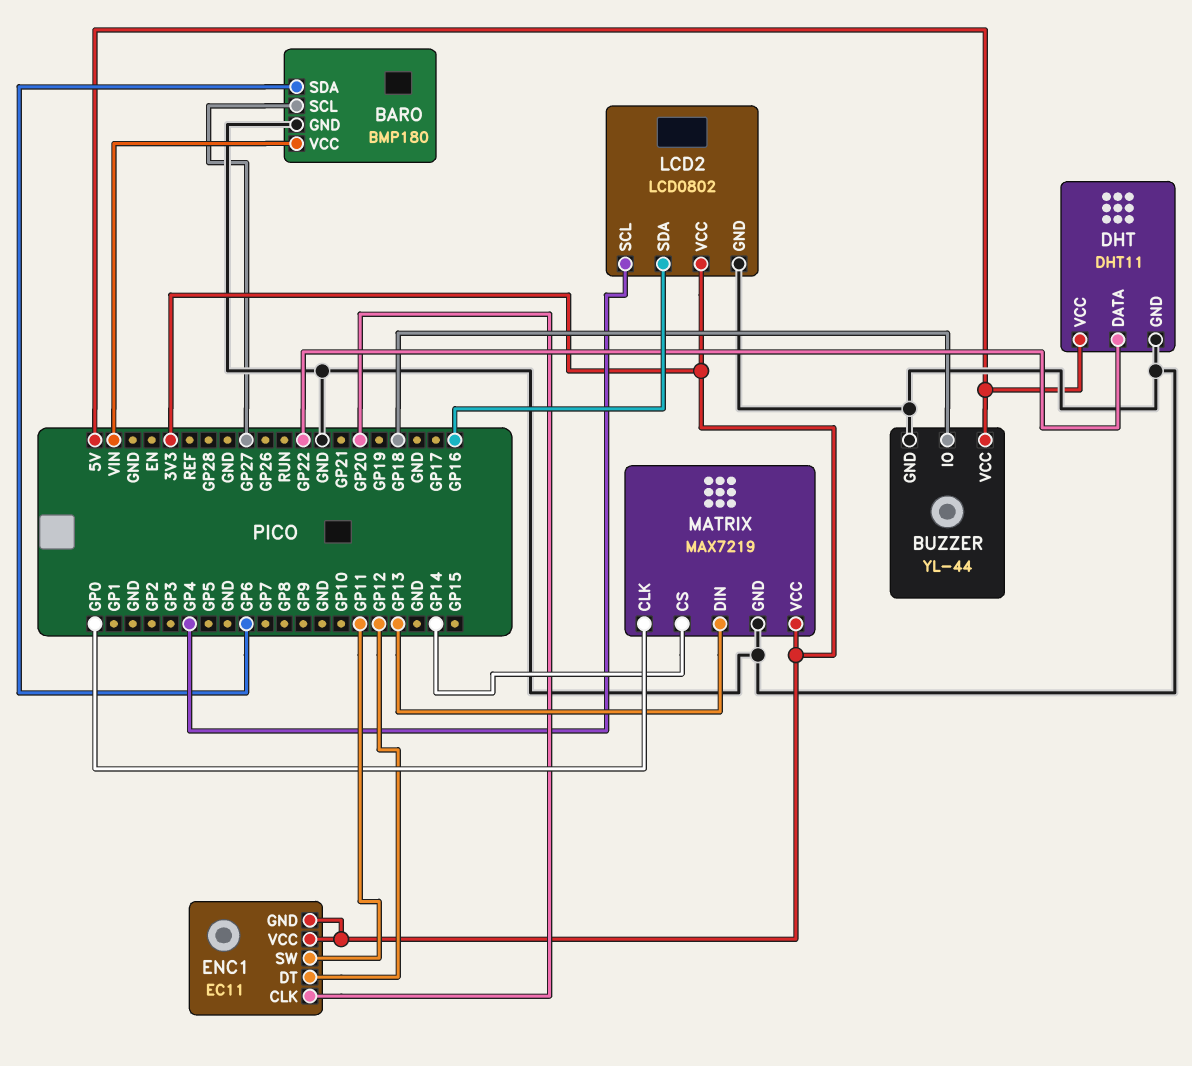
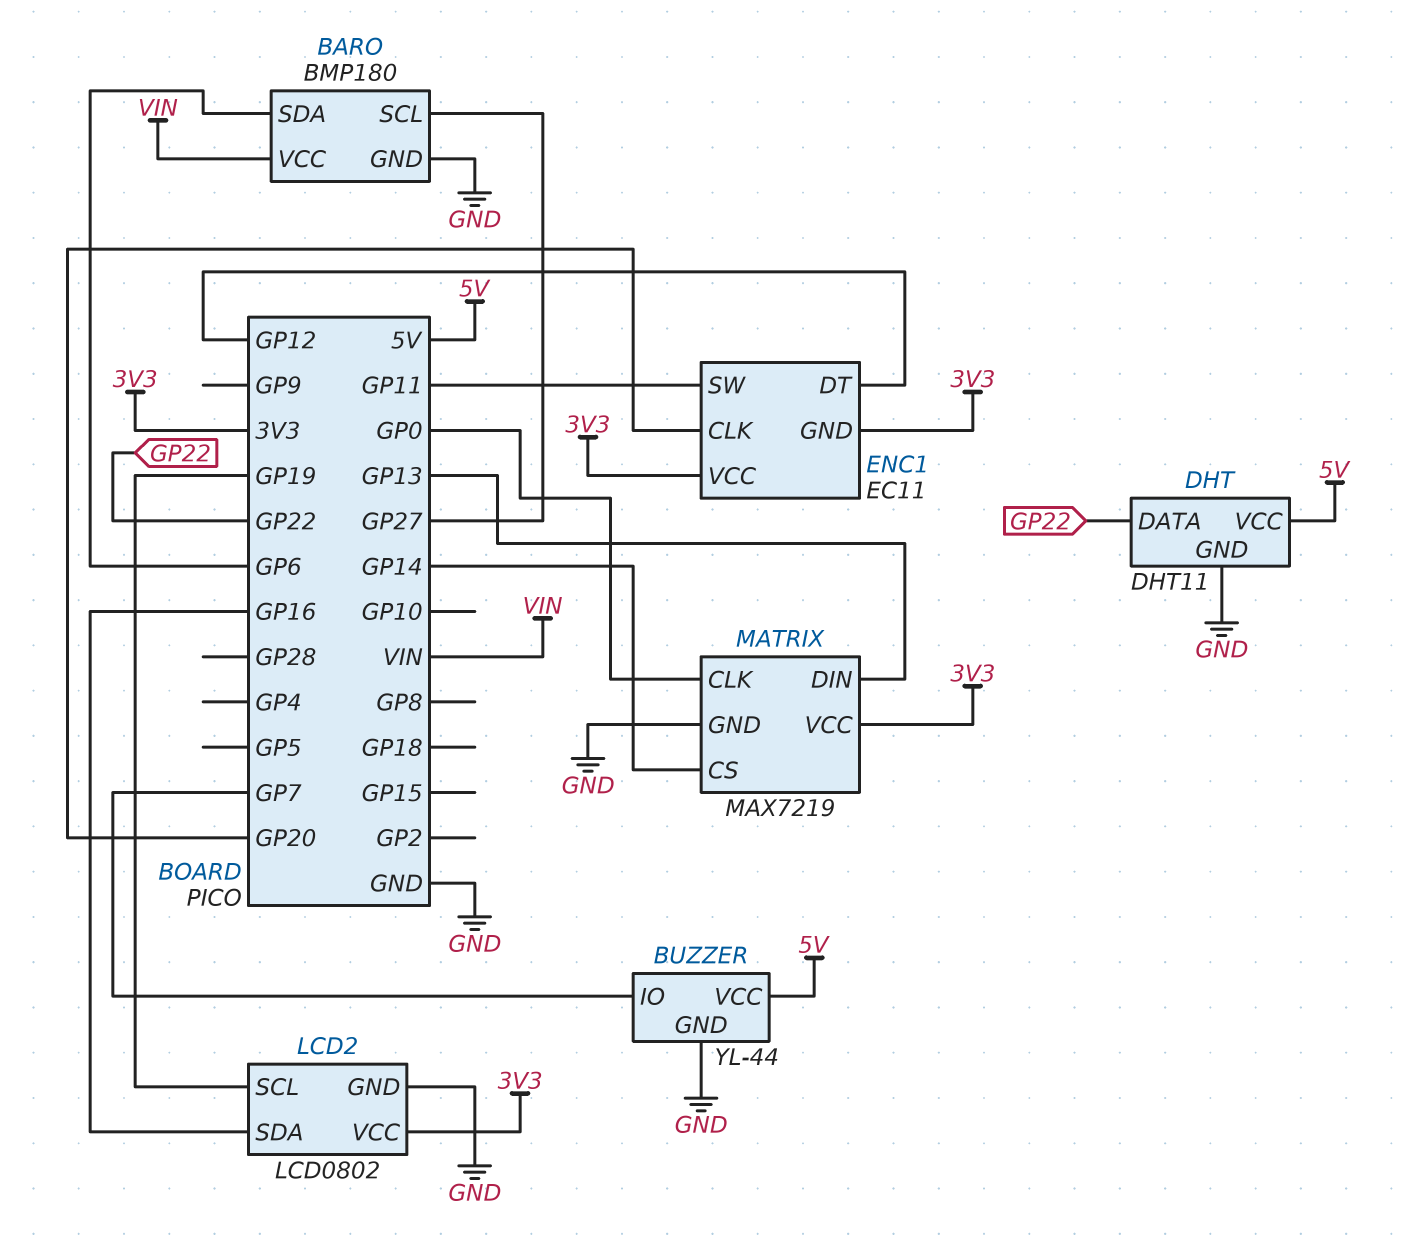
BUZZER pin IO: GP18 -> GP7
LCD2 pin SCL: GP4 -> GP19

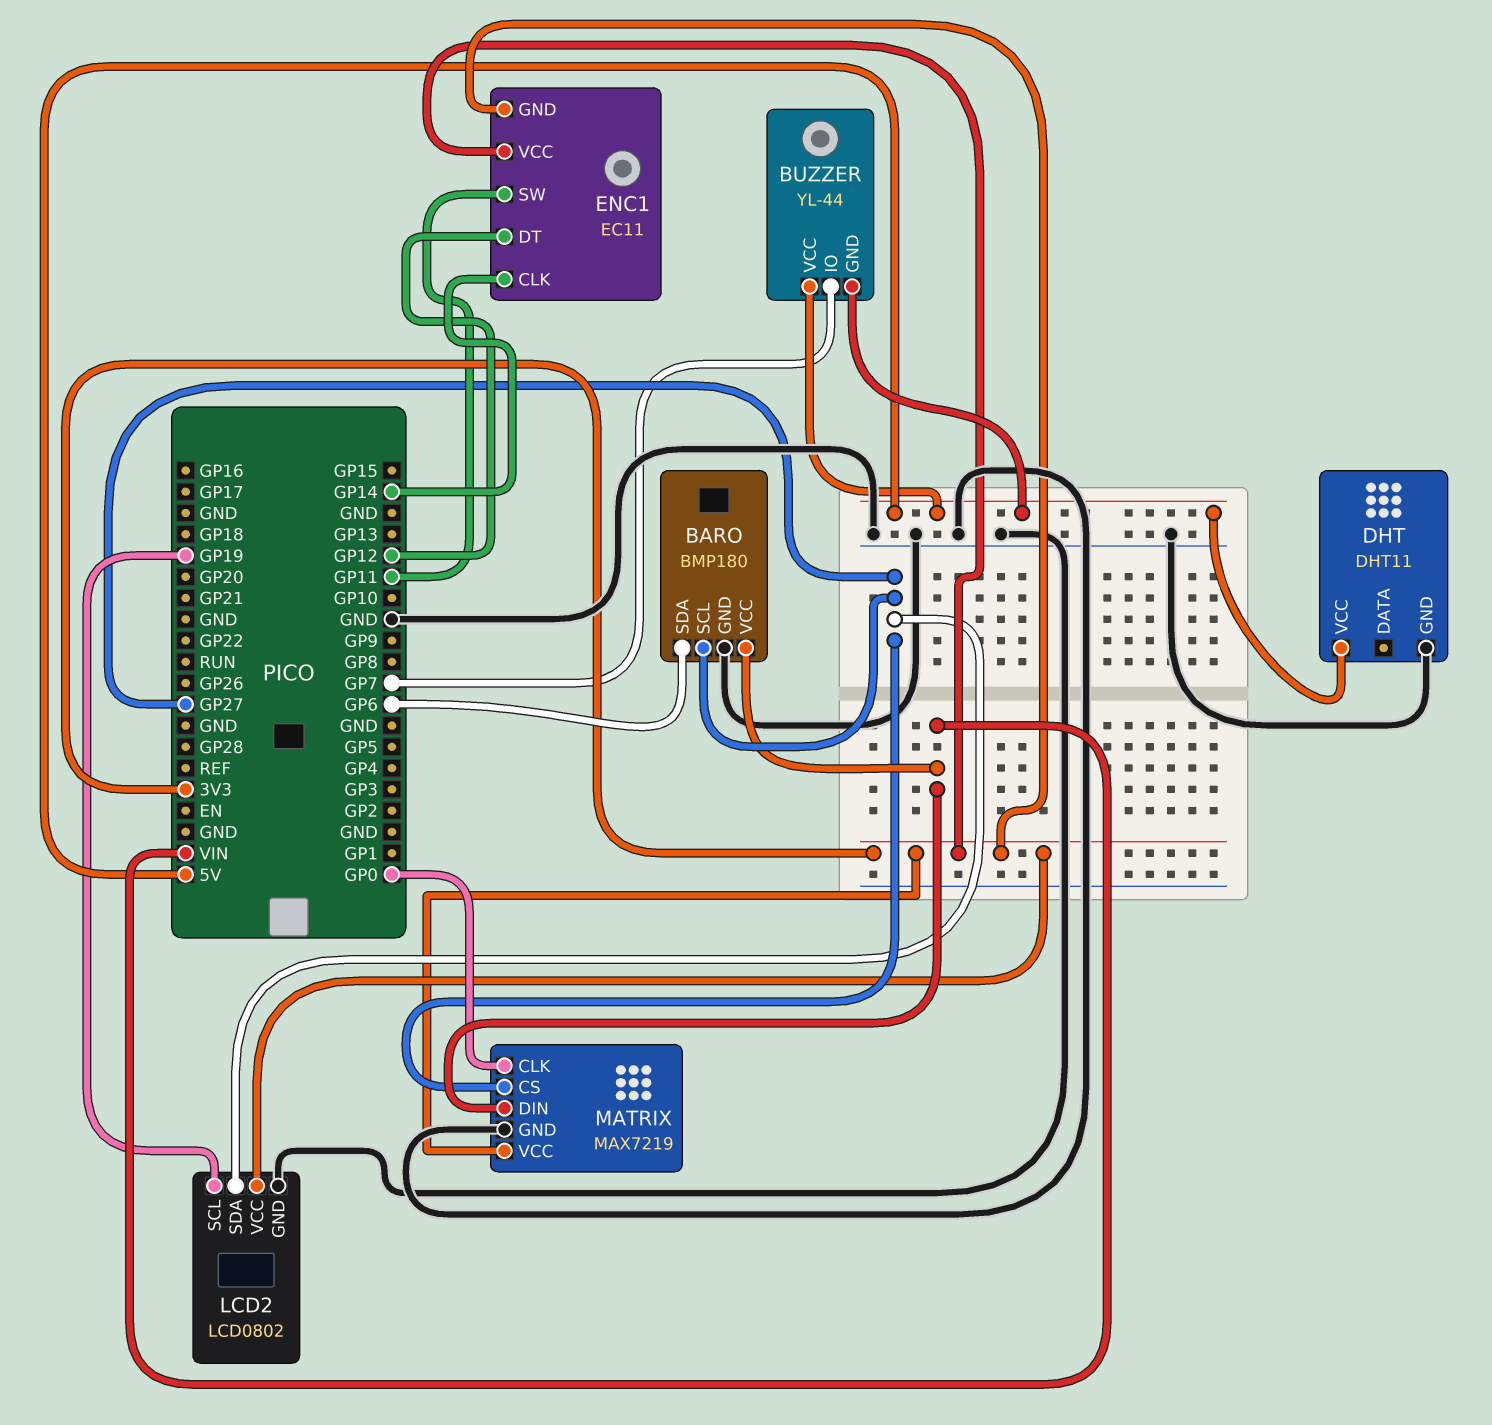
BUZZER pin GND: GND -> 5V
DHT pin DATA: GP22 -> none
ENC1 pin CLK: GP20 -> GP14
LCD2 pin SDA: GP16 -> GP27
MATRIX pin CS: GP14 -> GP27
MATRIX pin DIN: GP13 -> VIN

